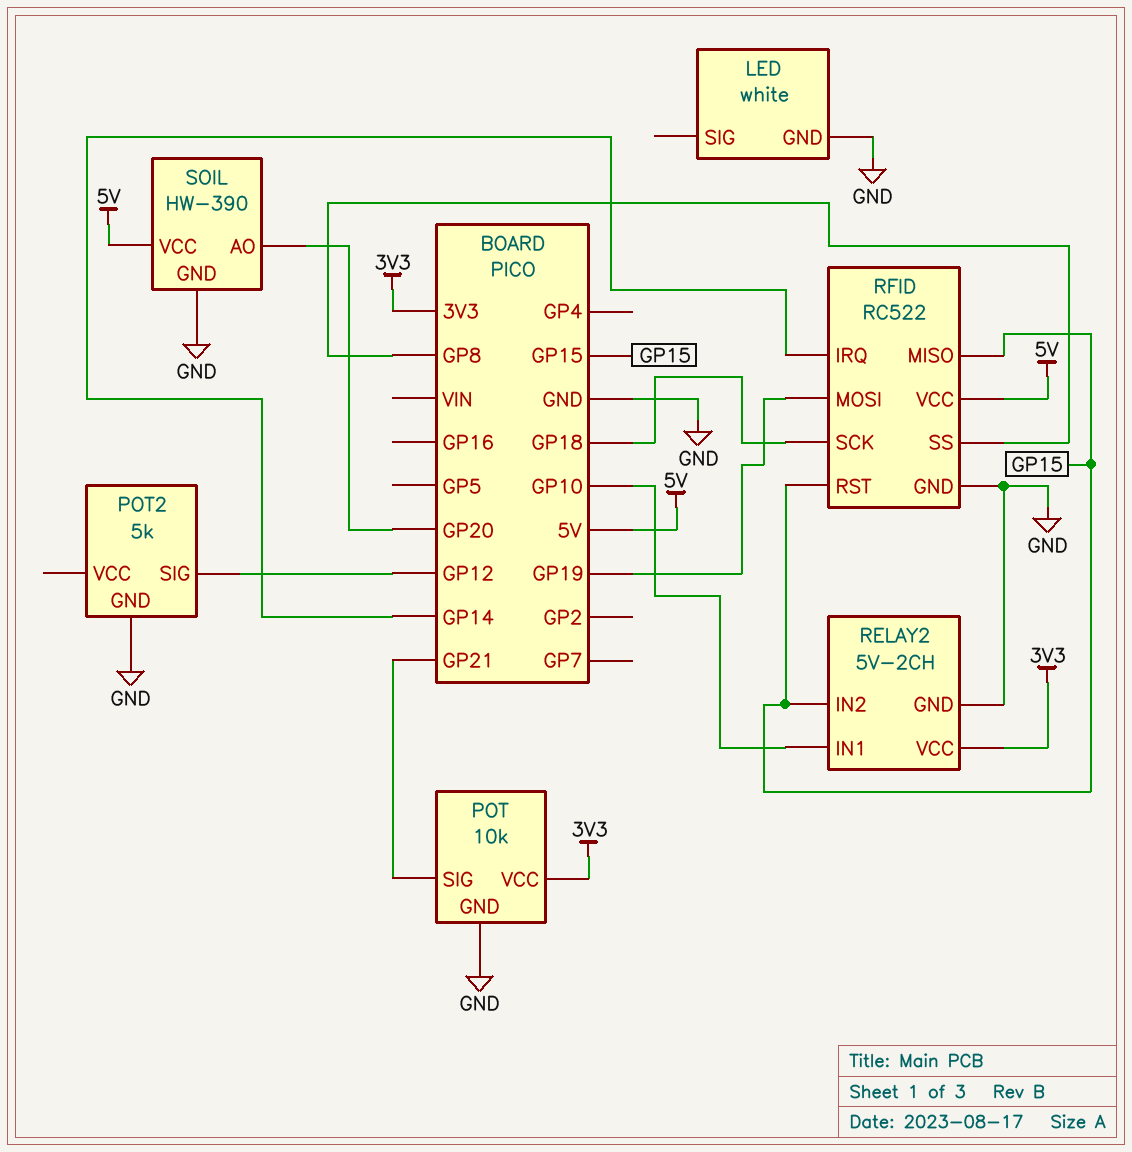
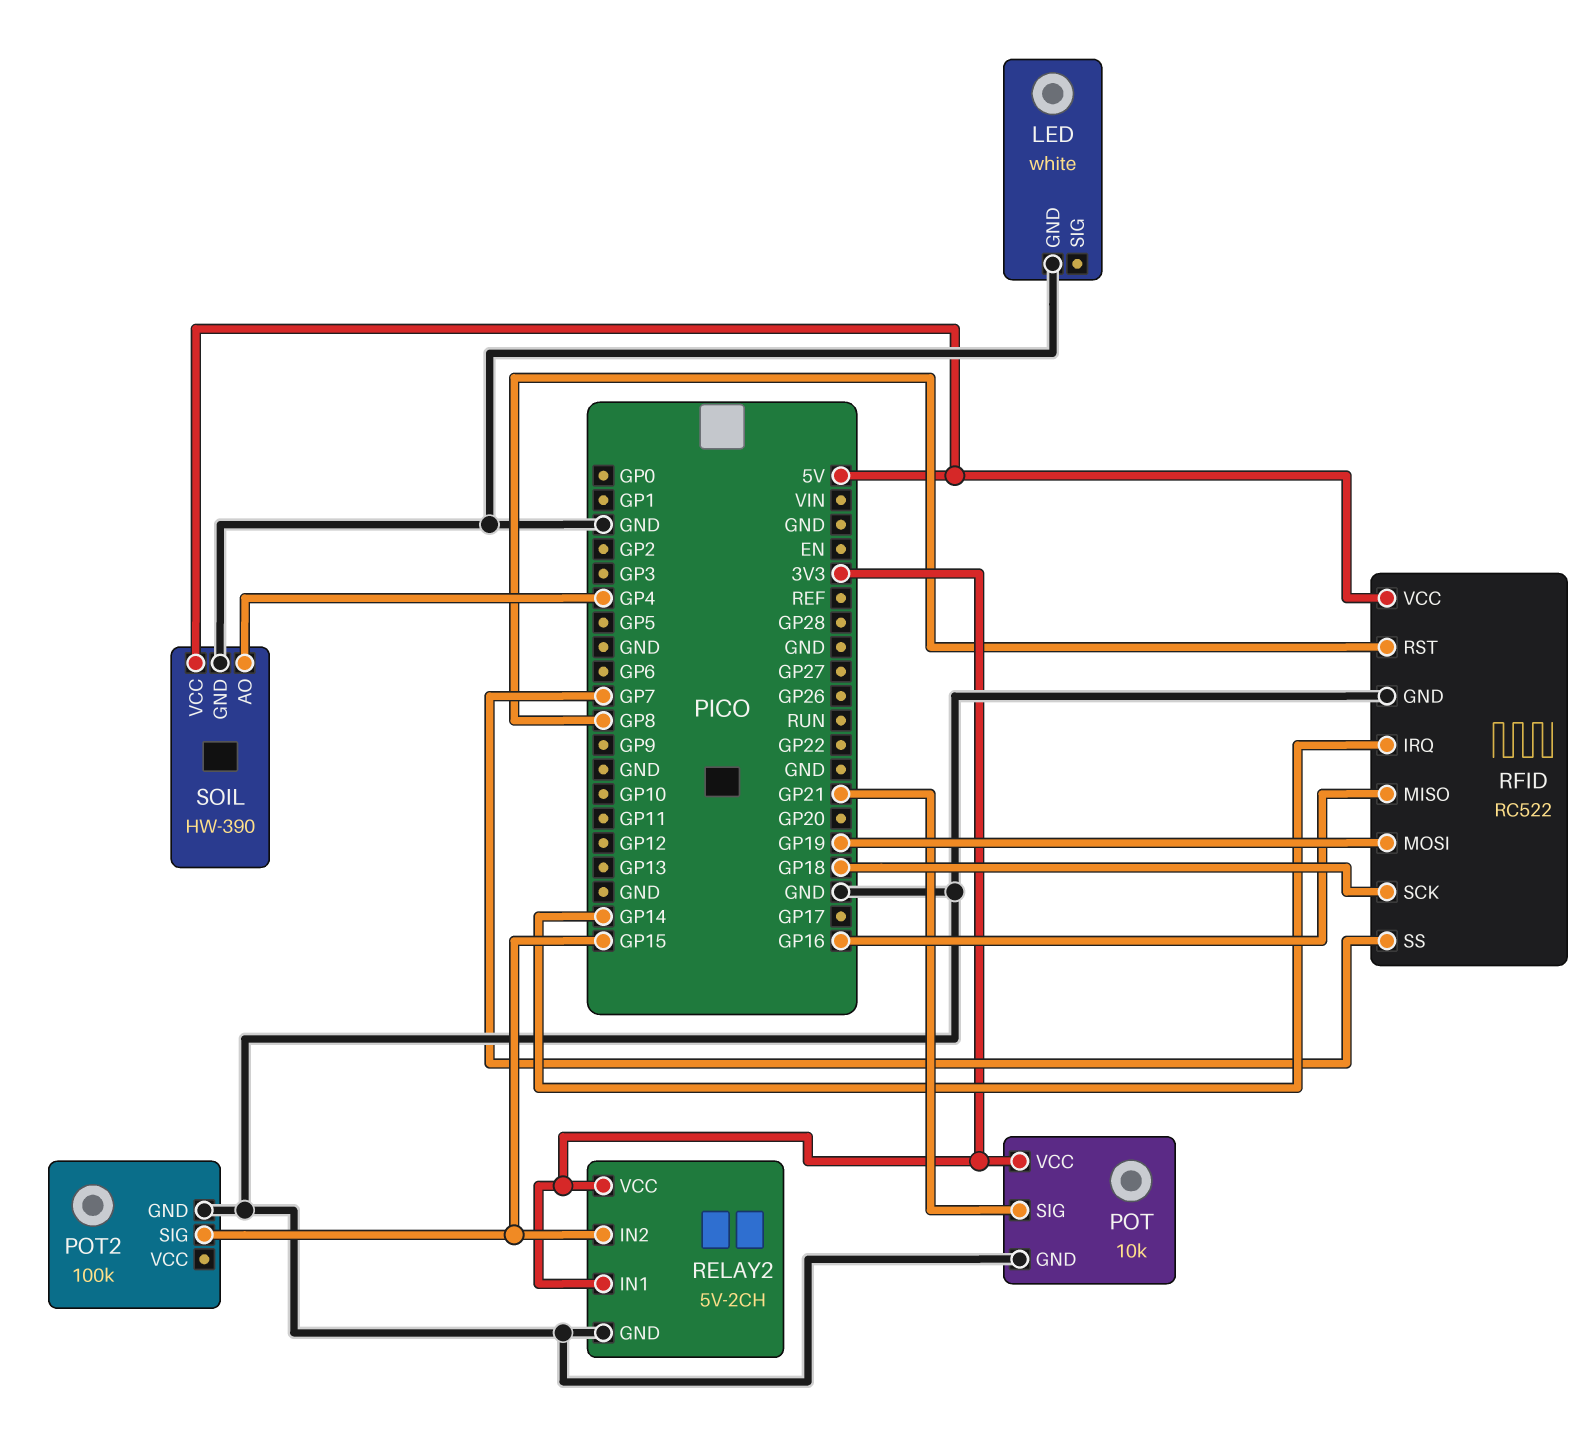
POT2: 5k -> 100k
POT2 pin SIG: GP12 -> GP15
RELAY2 pin IN1: GP10 -> 3V3
RFID pin MISO: GP15 -> GP16
RFID pin RST: GP15 -> GP8
RFID pin SS: GP8 -> GP7
SOIL pin AO: GP20 -> GP4

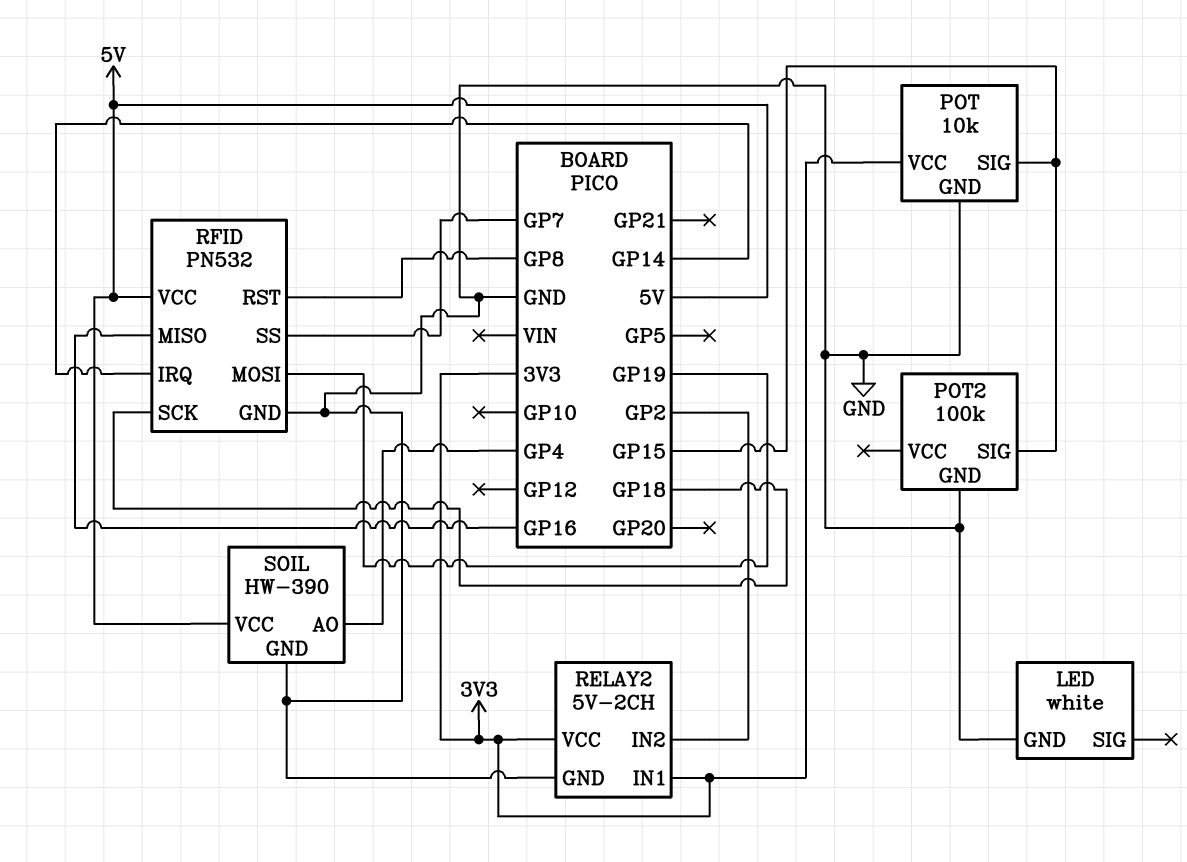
POT pin SIG: GP21 -> GP15
RELAY2 pin IN2: GP15 -> GP2
RFID: RC522 -> PN532

